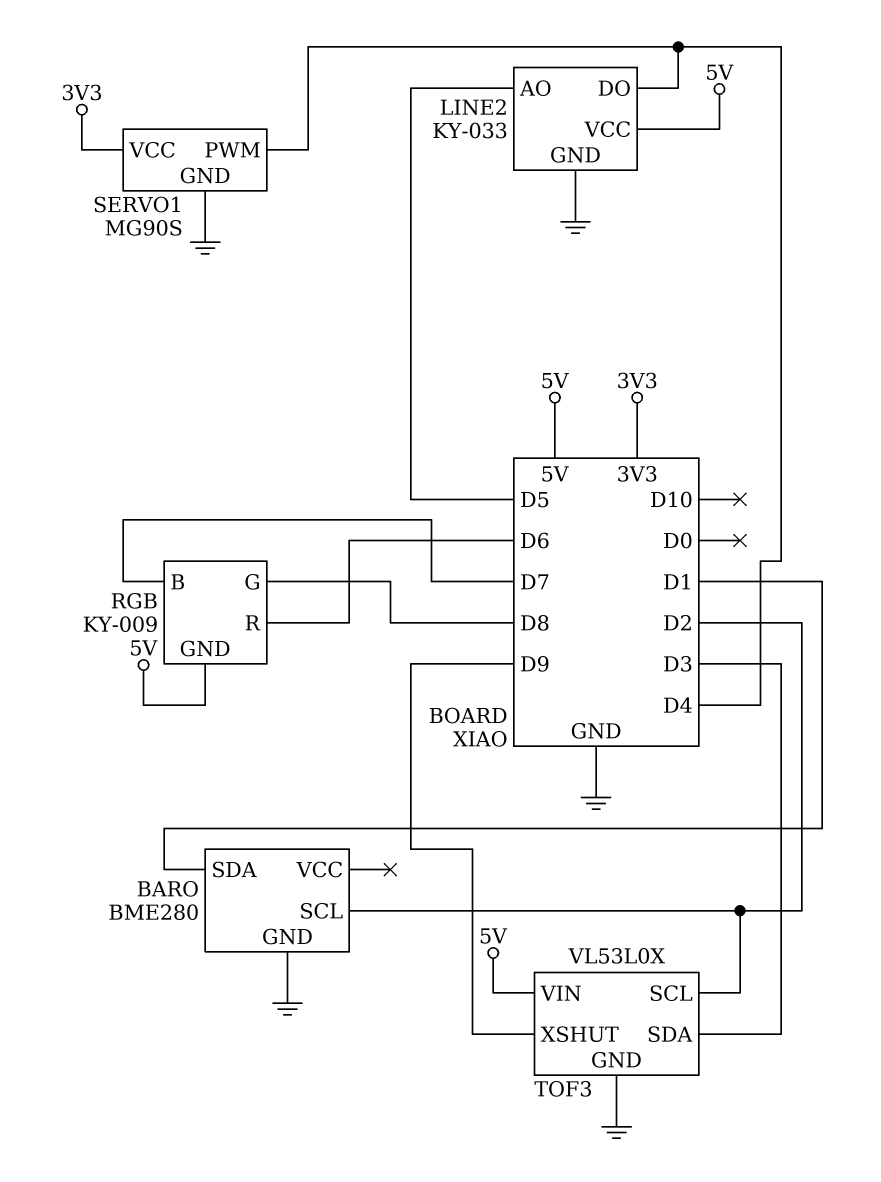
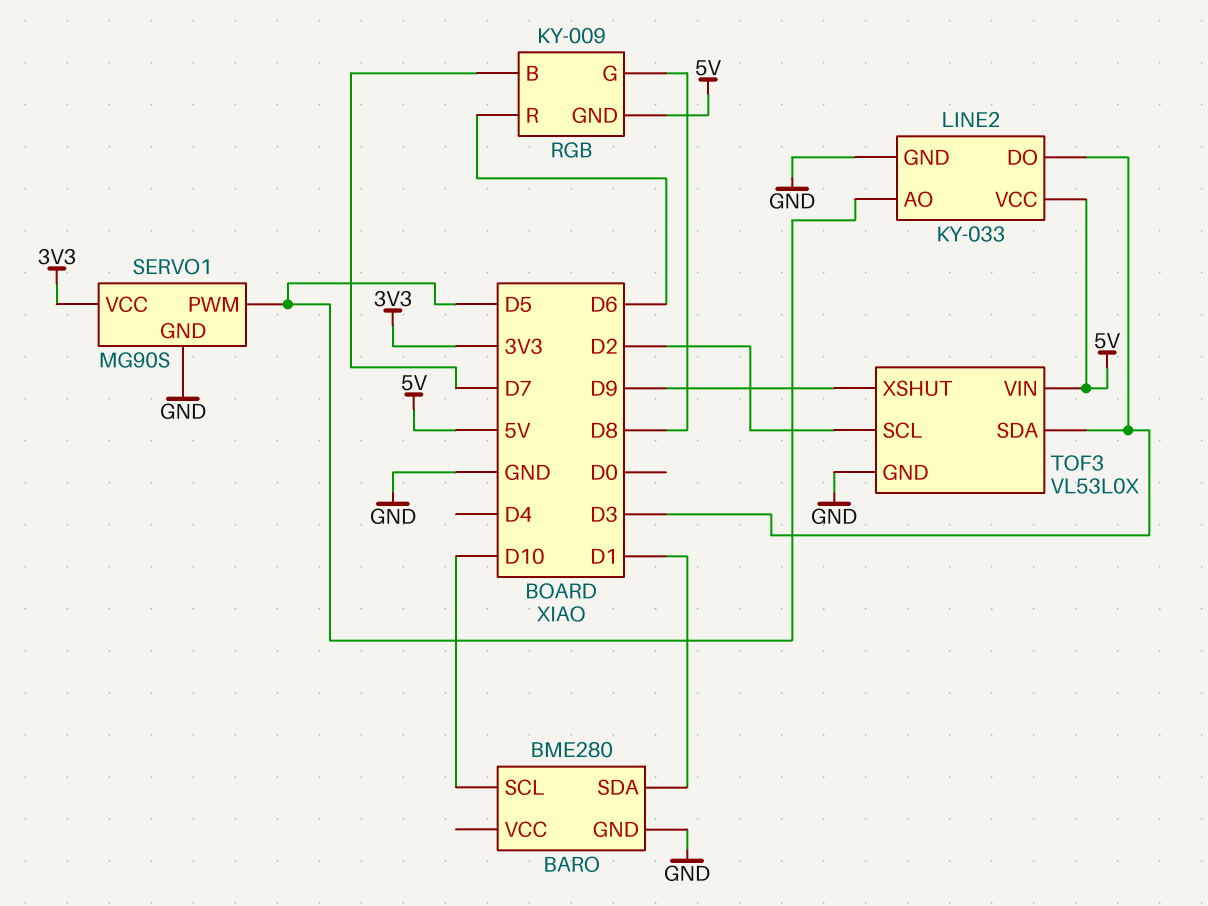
BARO pin SCL: D2 -> D10
LINE2 pin DO: D4 -> D3
SERVO1 pin PWM: D4 -> D5

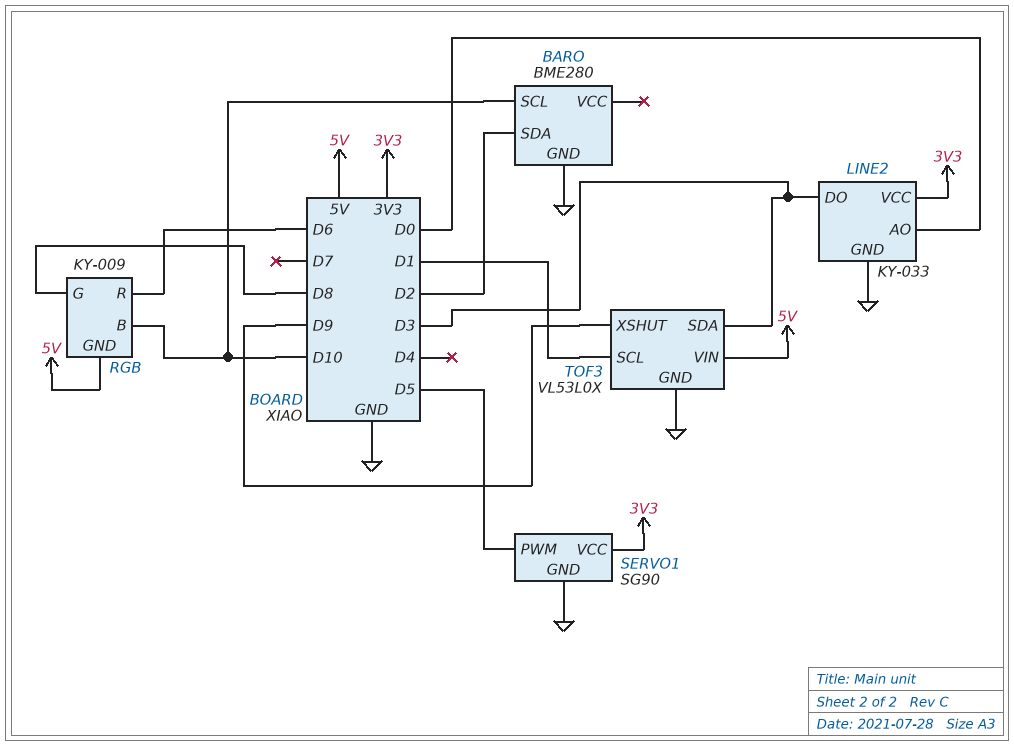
BARO pin SDA: D1 -> D2
LINE2 pin AO: D5 -> D0
LINE2 pin VCC: 5V -> 3V3
RGB pin B: D7 -> D10
SERVO1: MG90S -> SG90
TOF3 pin SCL: D2 -> D1

